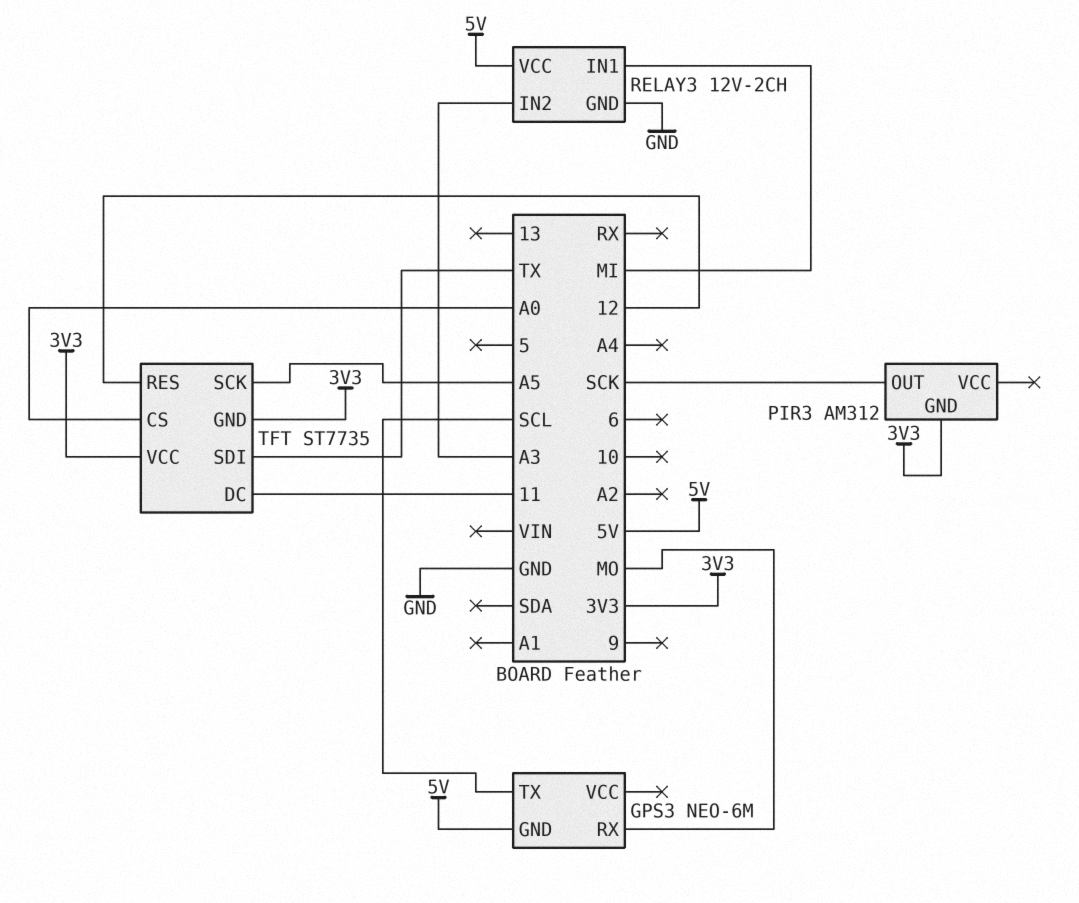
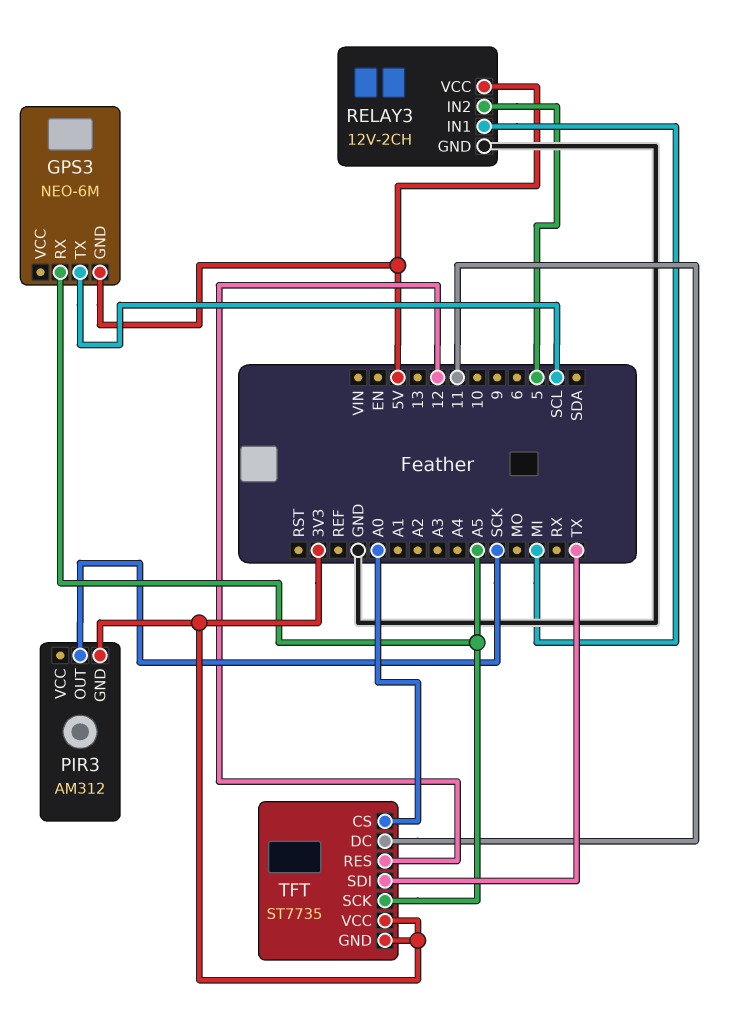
GPS3 pin RX: MO -> A5
RELAY3 pin IN2: A3 -> 5

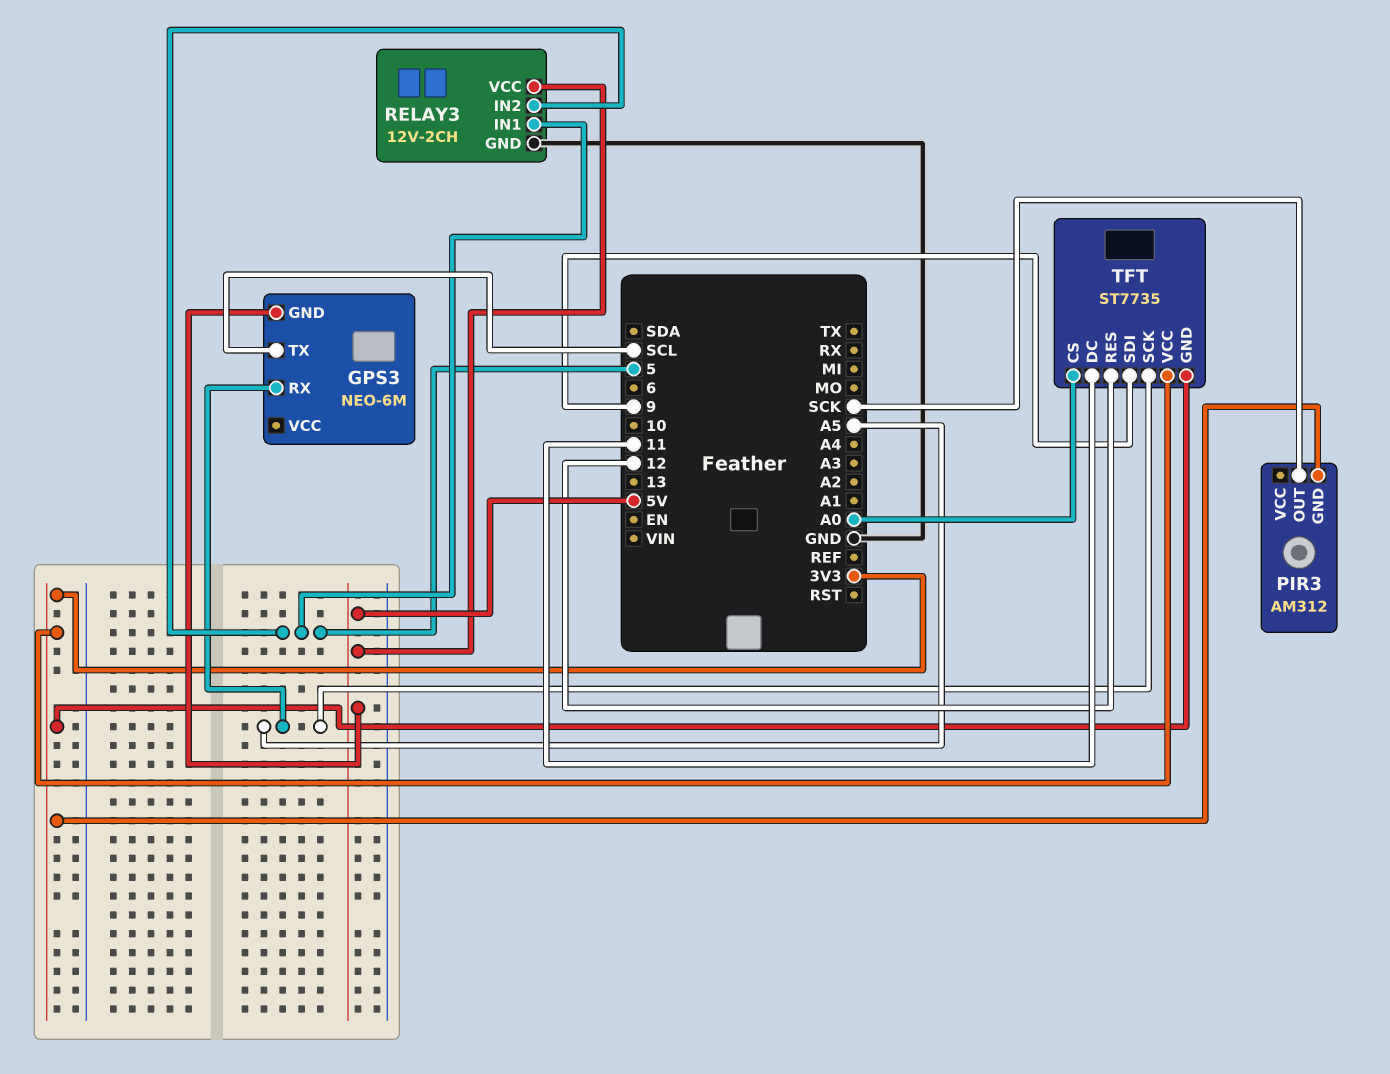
RELAY3 pin IN1: MI -> 5
TFT pin SDI: TX -> 9

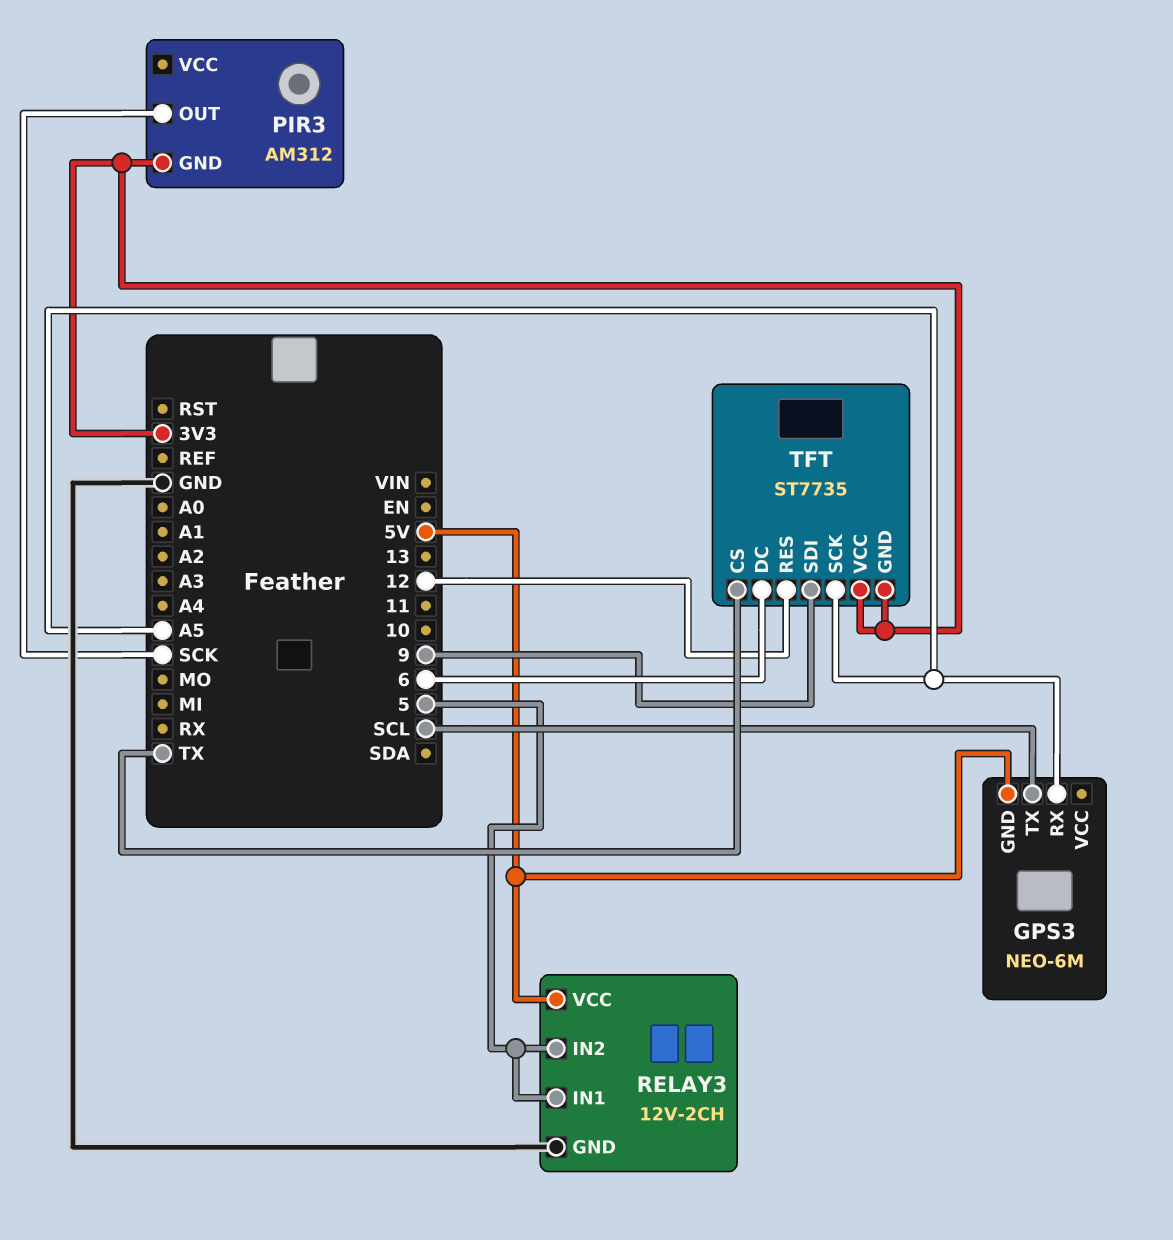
TFT pin CS: A0 -> TX
TFT pin DC: 11 -> 6

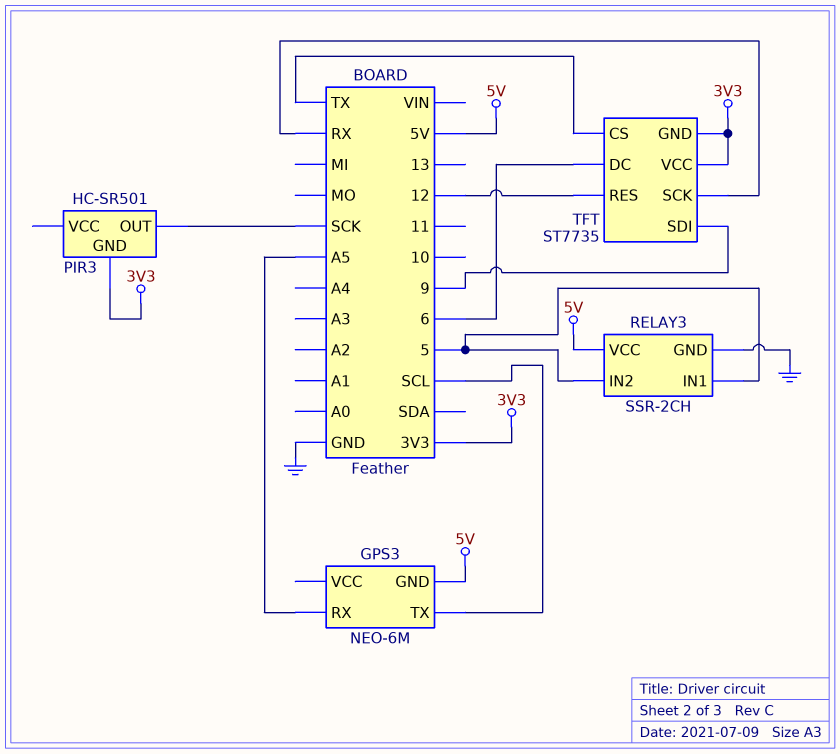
PIR3: AM312 -> HC-SR501
RELAY3: 12V-2CH -> SSR-2CH
TFT pin SCK: A5 -> RX

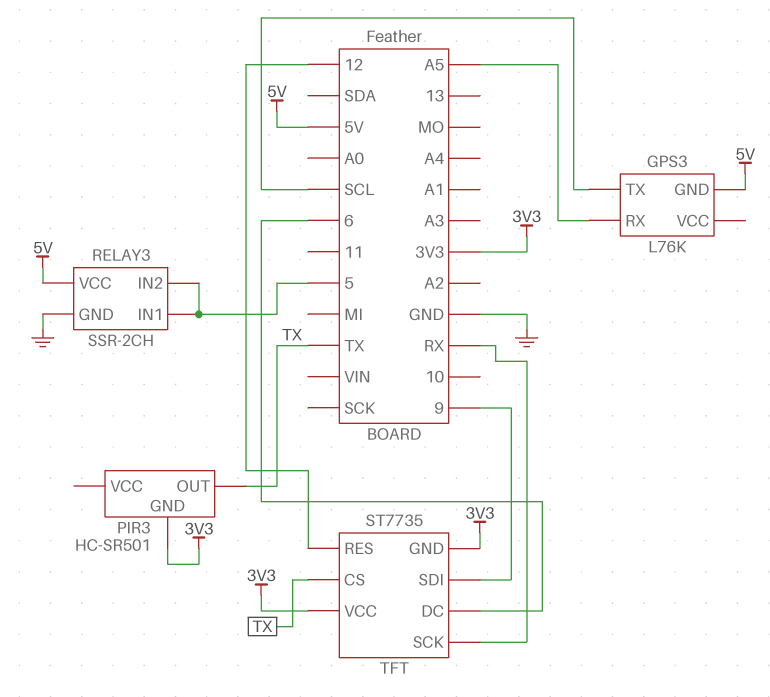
GPS3: NEO-6M -> L76K
PIR3 pin OUT: SCK -> TX

